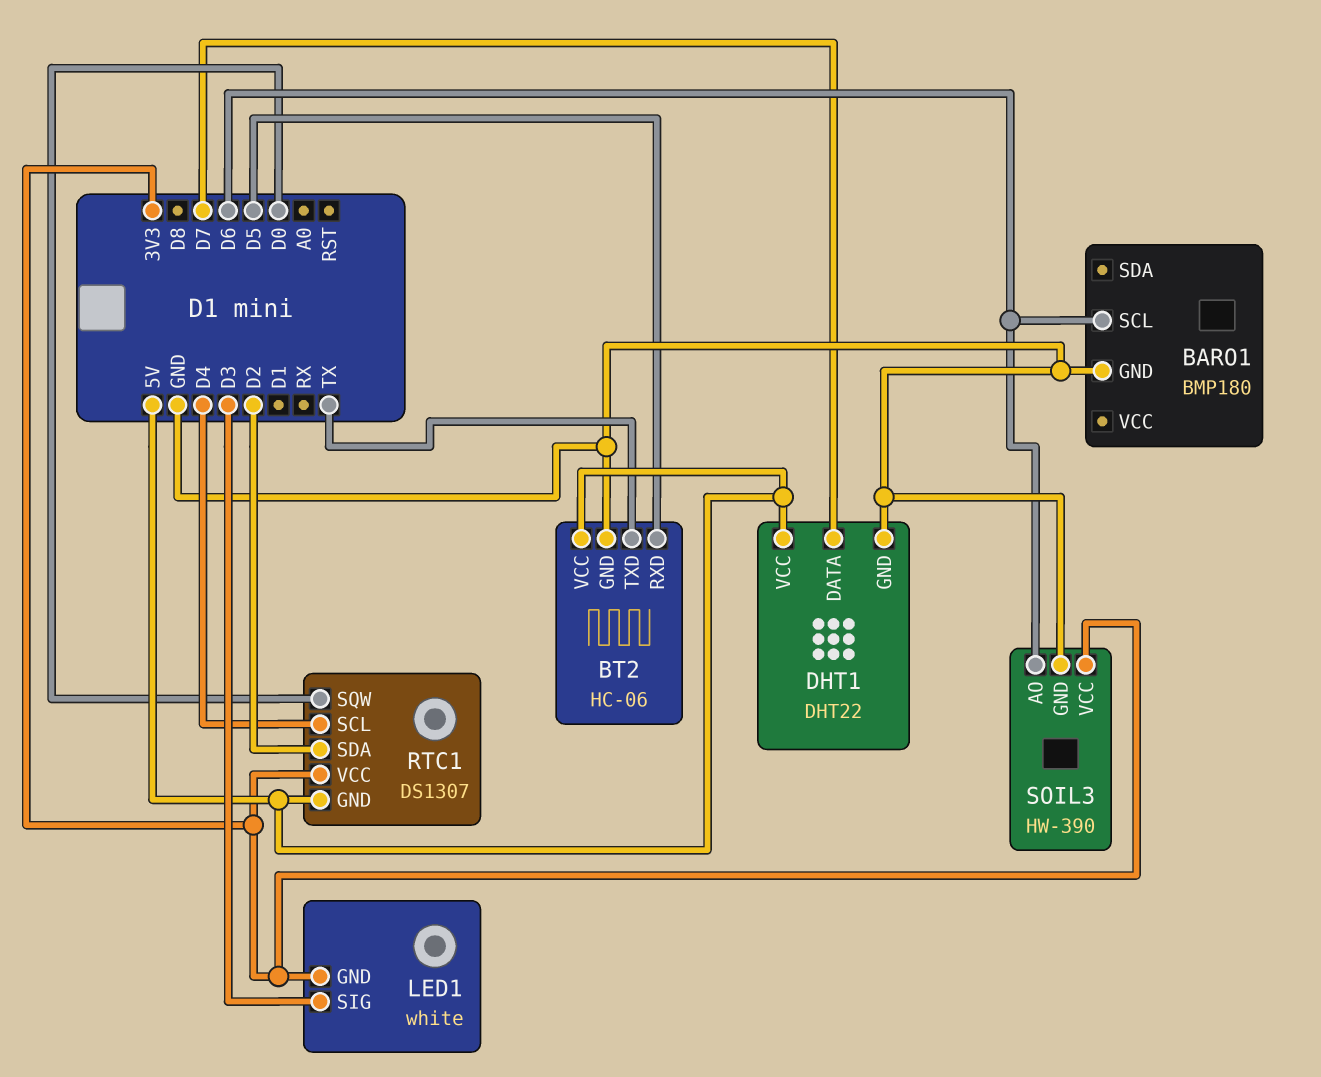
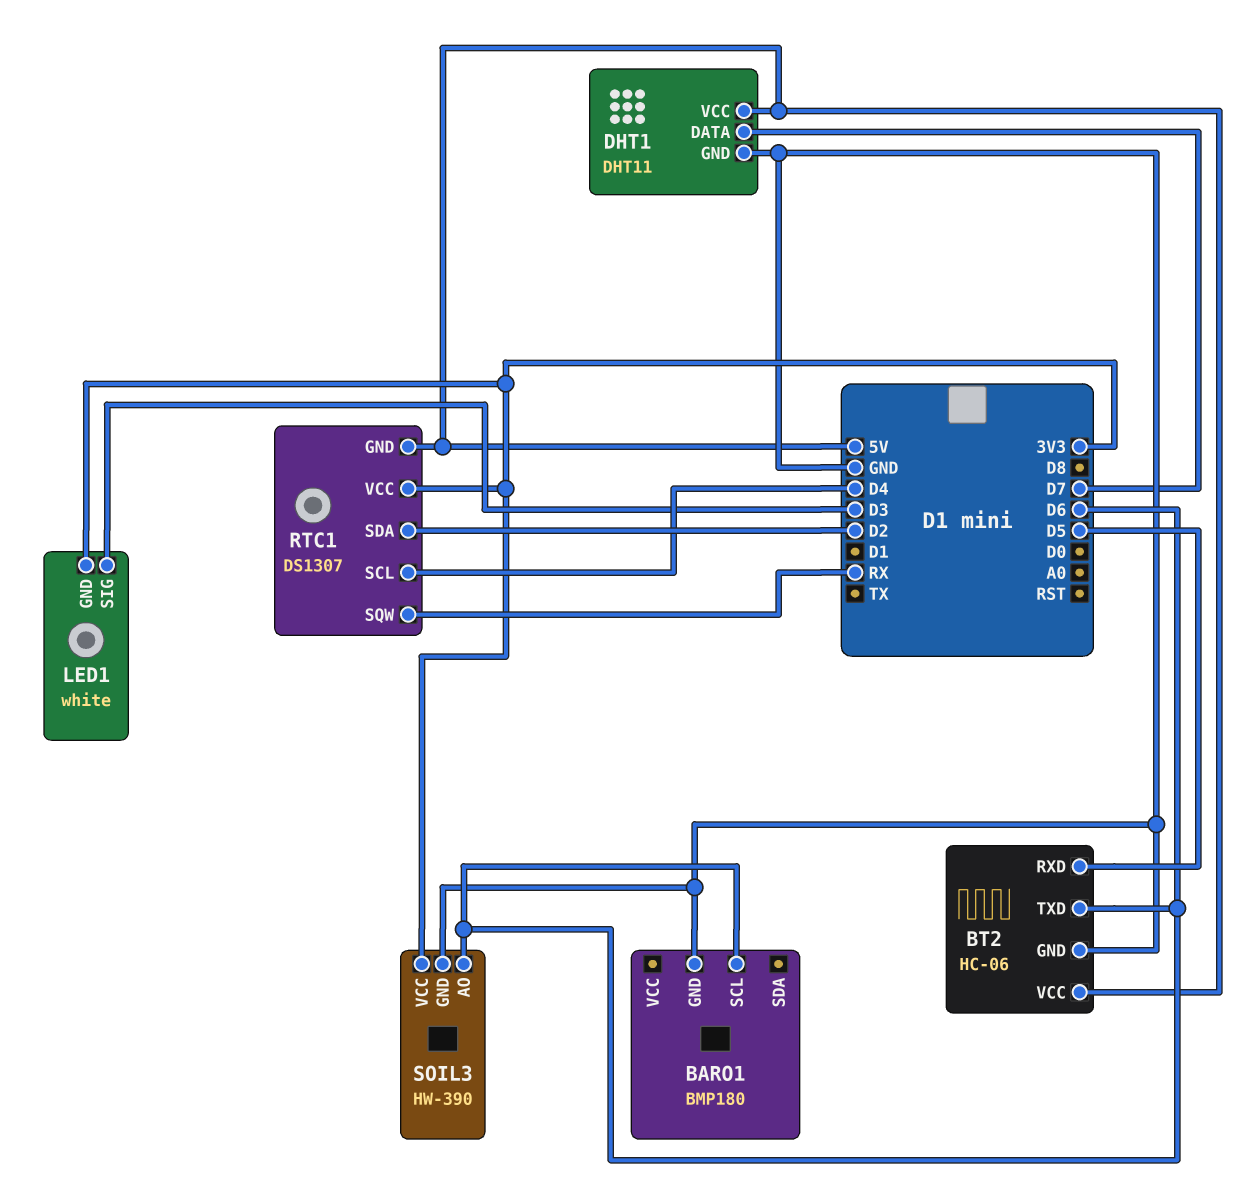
BT2 pin TXD: TX -> D6
DHT1: DHT22 -> DHT11
RTC1 pin SQW: D0 -> RX

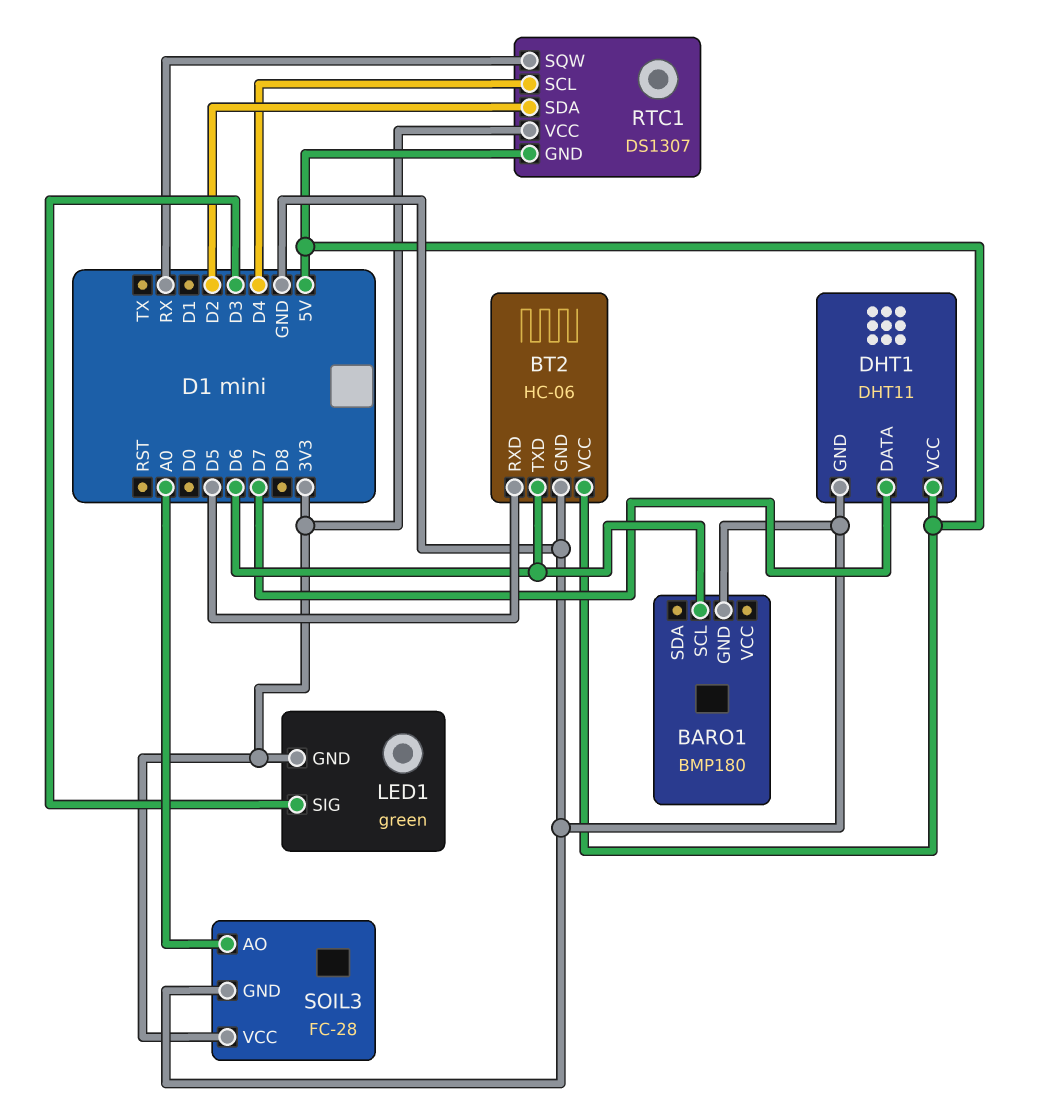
LED1: white -> green
SOIL3: HW-390 -> FC-28
SOIL3 pin AO: D6 -> A0

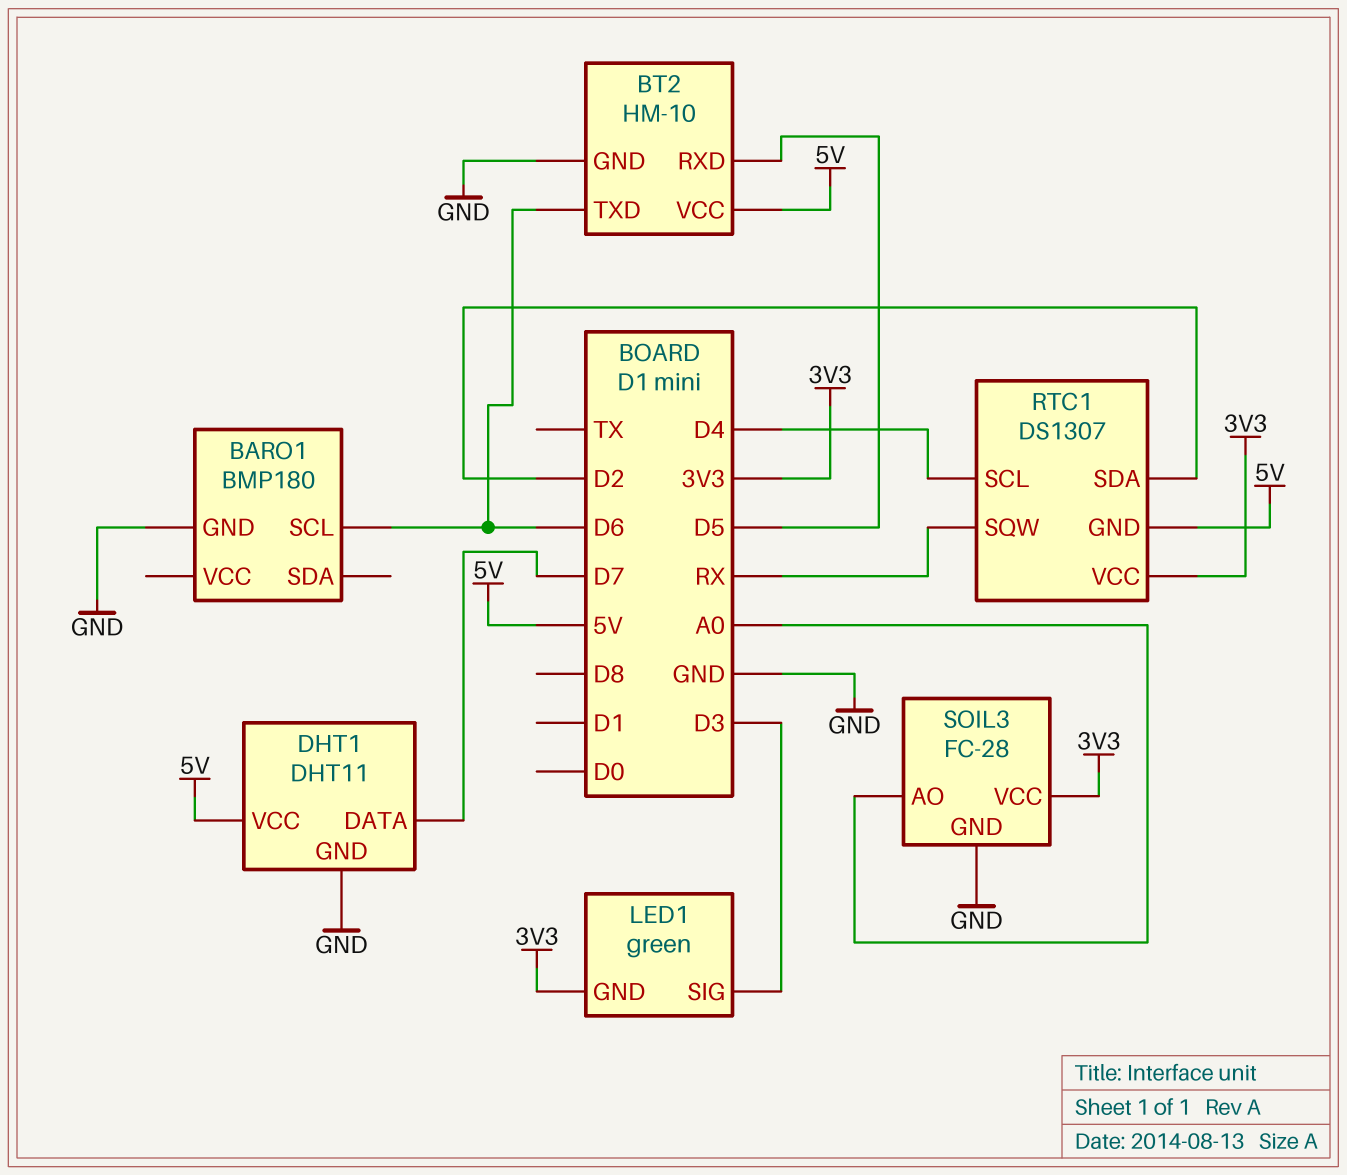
BT2: HC-06 -> HM-10

